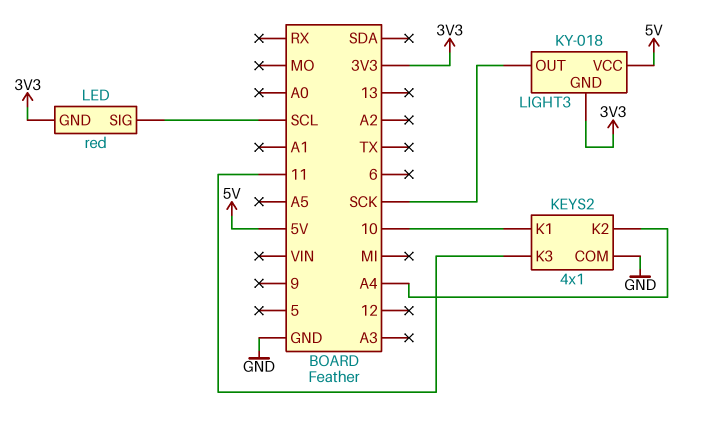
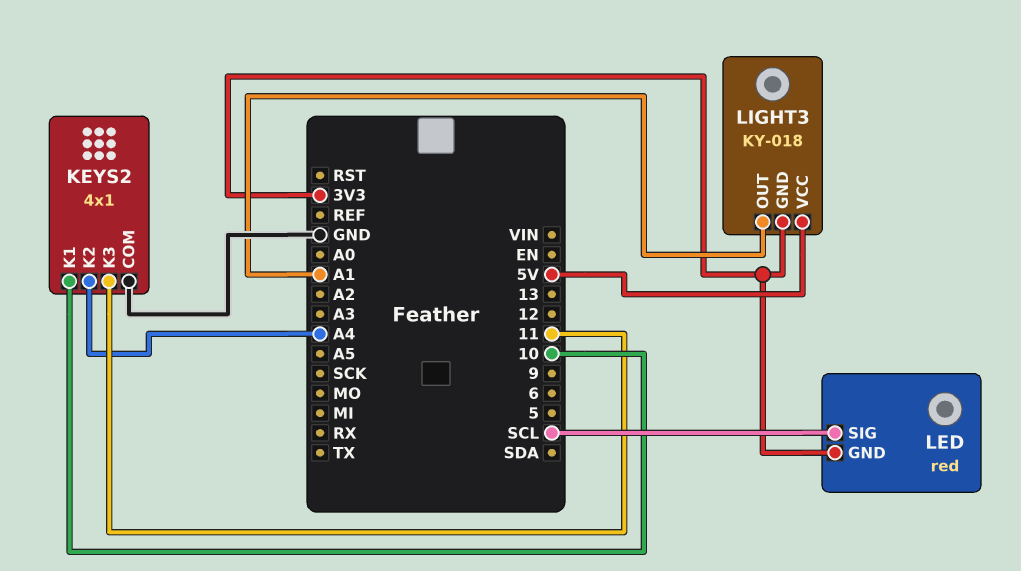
LIGHT3 pin OUT: SCK -> A1

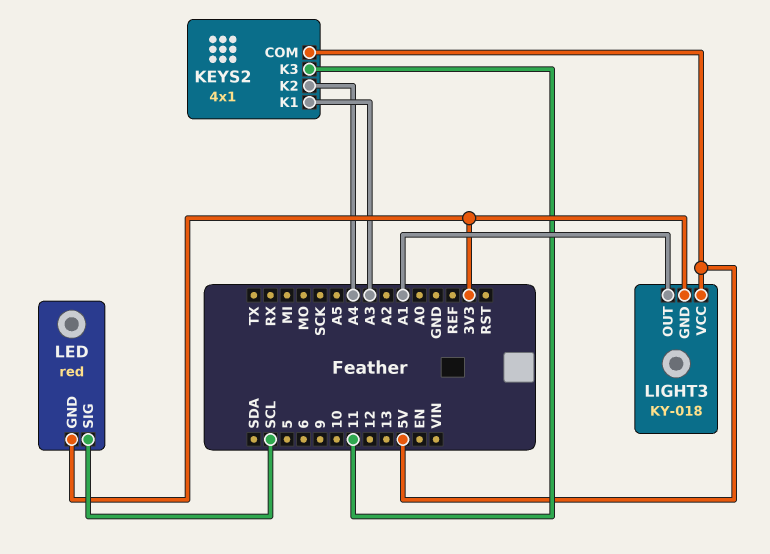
KEYS2 pin COM: GND -> 5V
KEYS2 pin K1: 10 -> A3

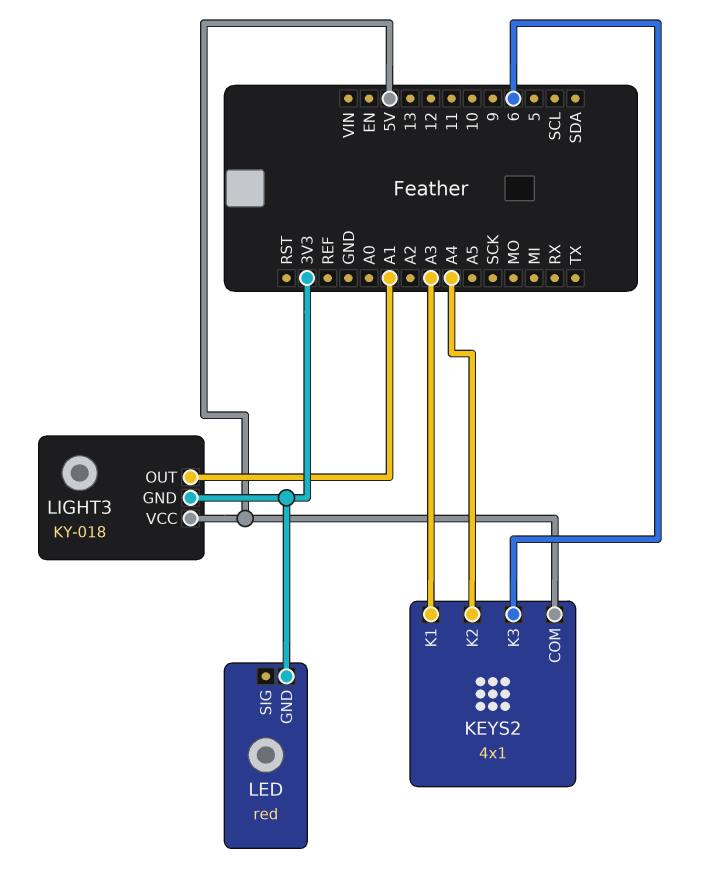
KEYS2 pin K3: 11 -> 6
LED pin SIG: SCL -> none

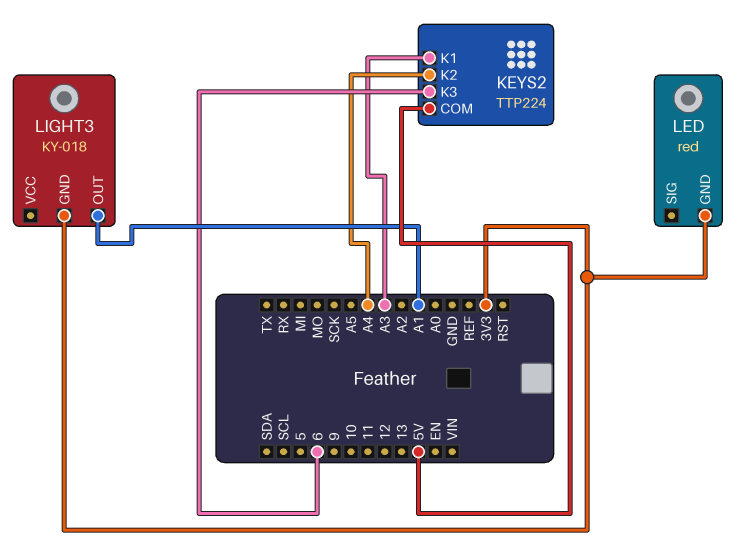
KEYS2: 4x1 -> TTP224
LIGHT3 pin VCC: 5V -> none

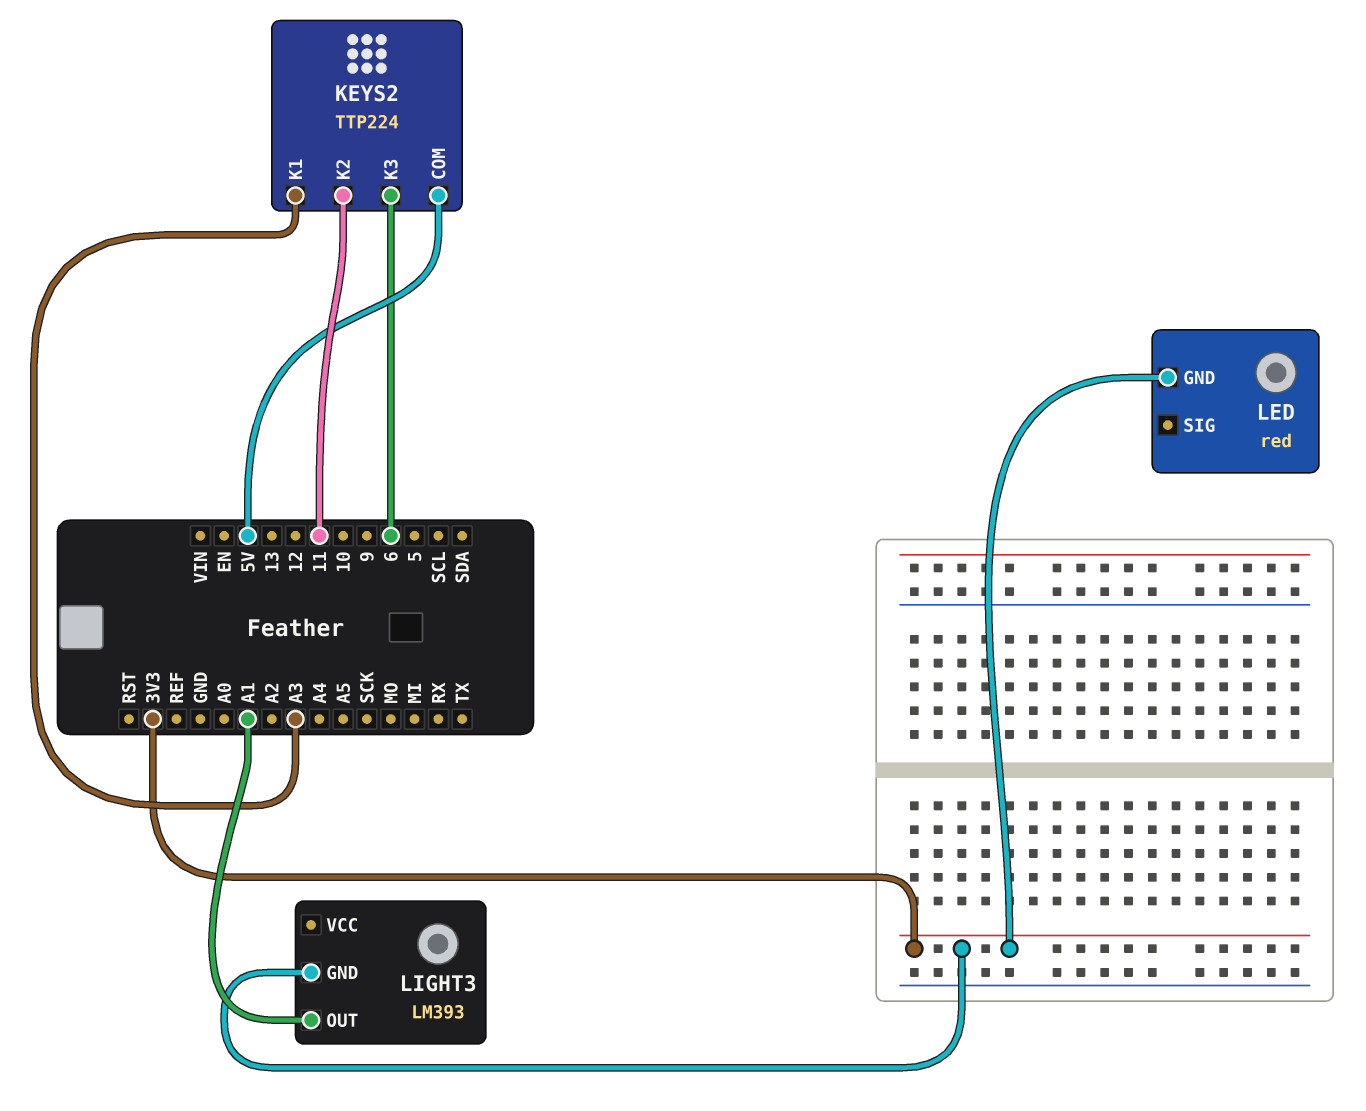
KEYS2 pin K2: A4 -> 11
LIGHT3: KY-018 -> LM393

